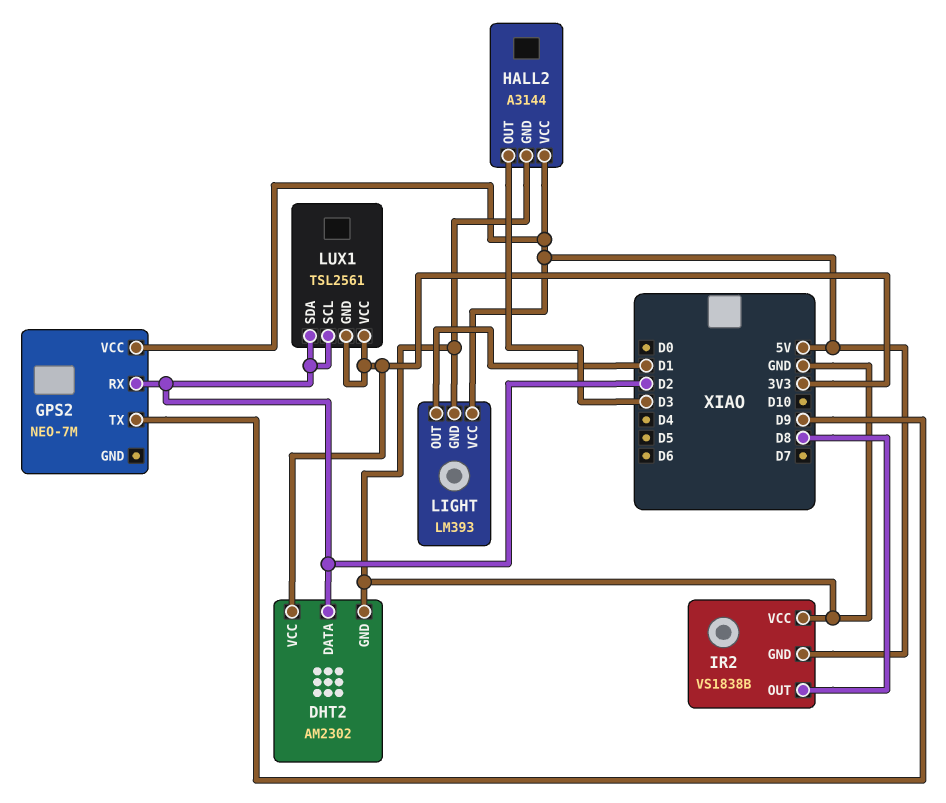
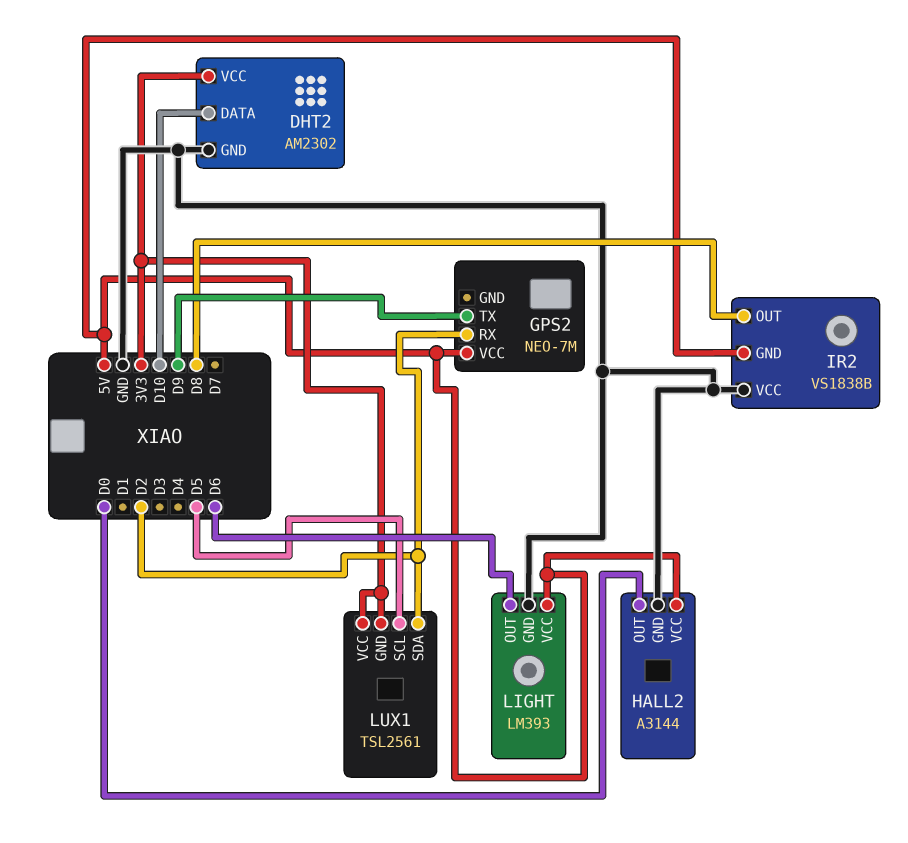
DHT2 pin DATA: D2 -> D10
HALL2 pin OUT: D3 -> D0
LIGHT pin OUT: D1 -> D6
LUX1 pin SCL: D2 -> D5

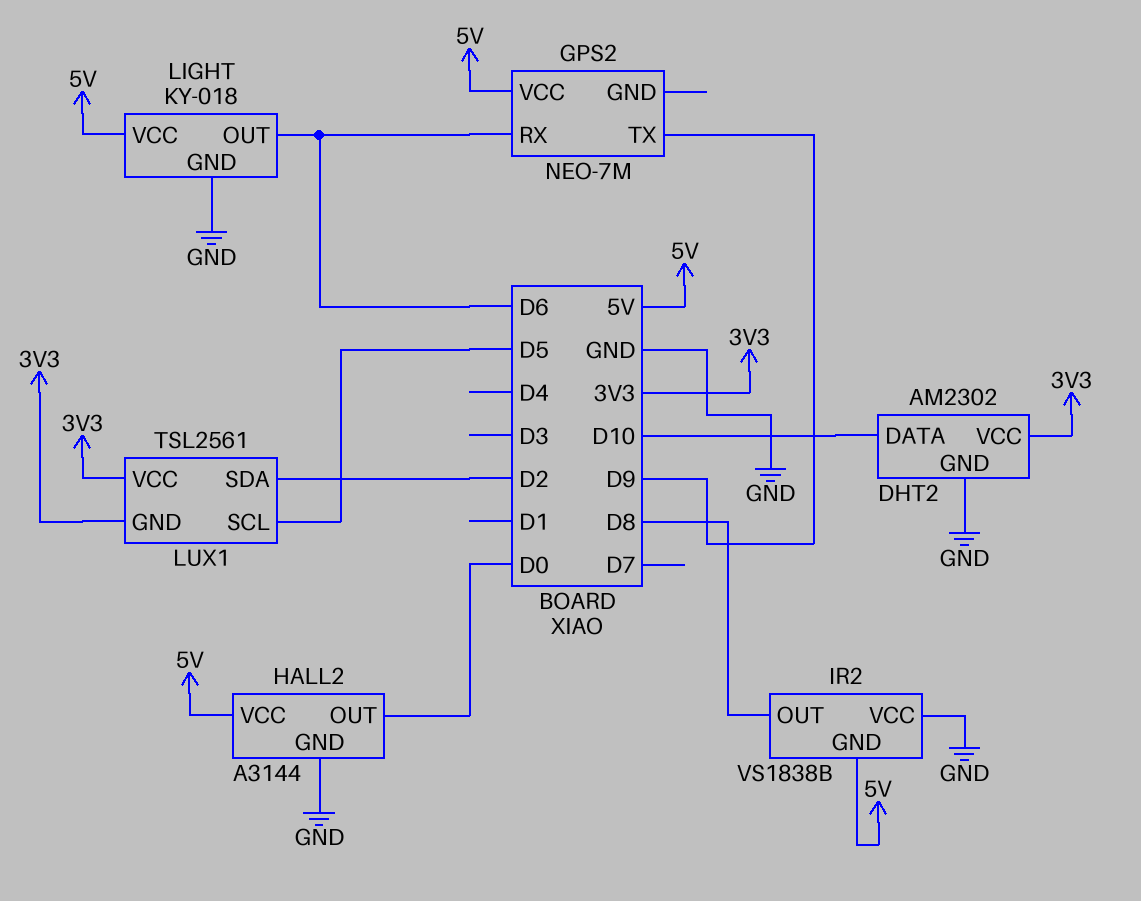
GPS2 pin RX: D2 -> D6
LIGHT: LM393 -> KY-018

